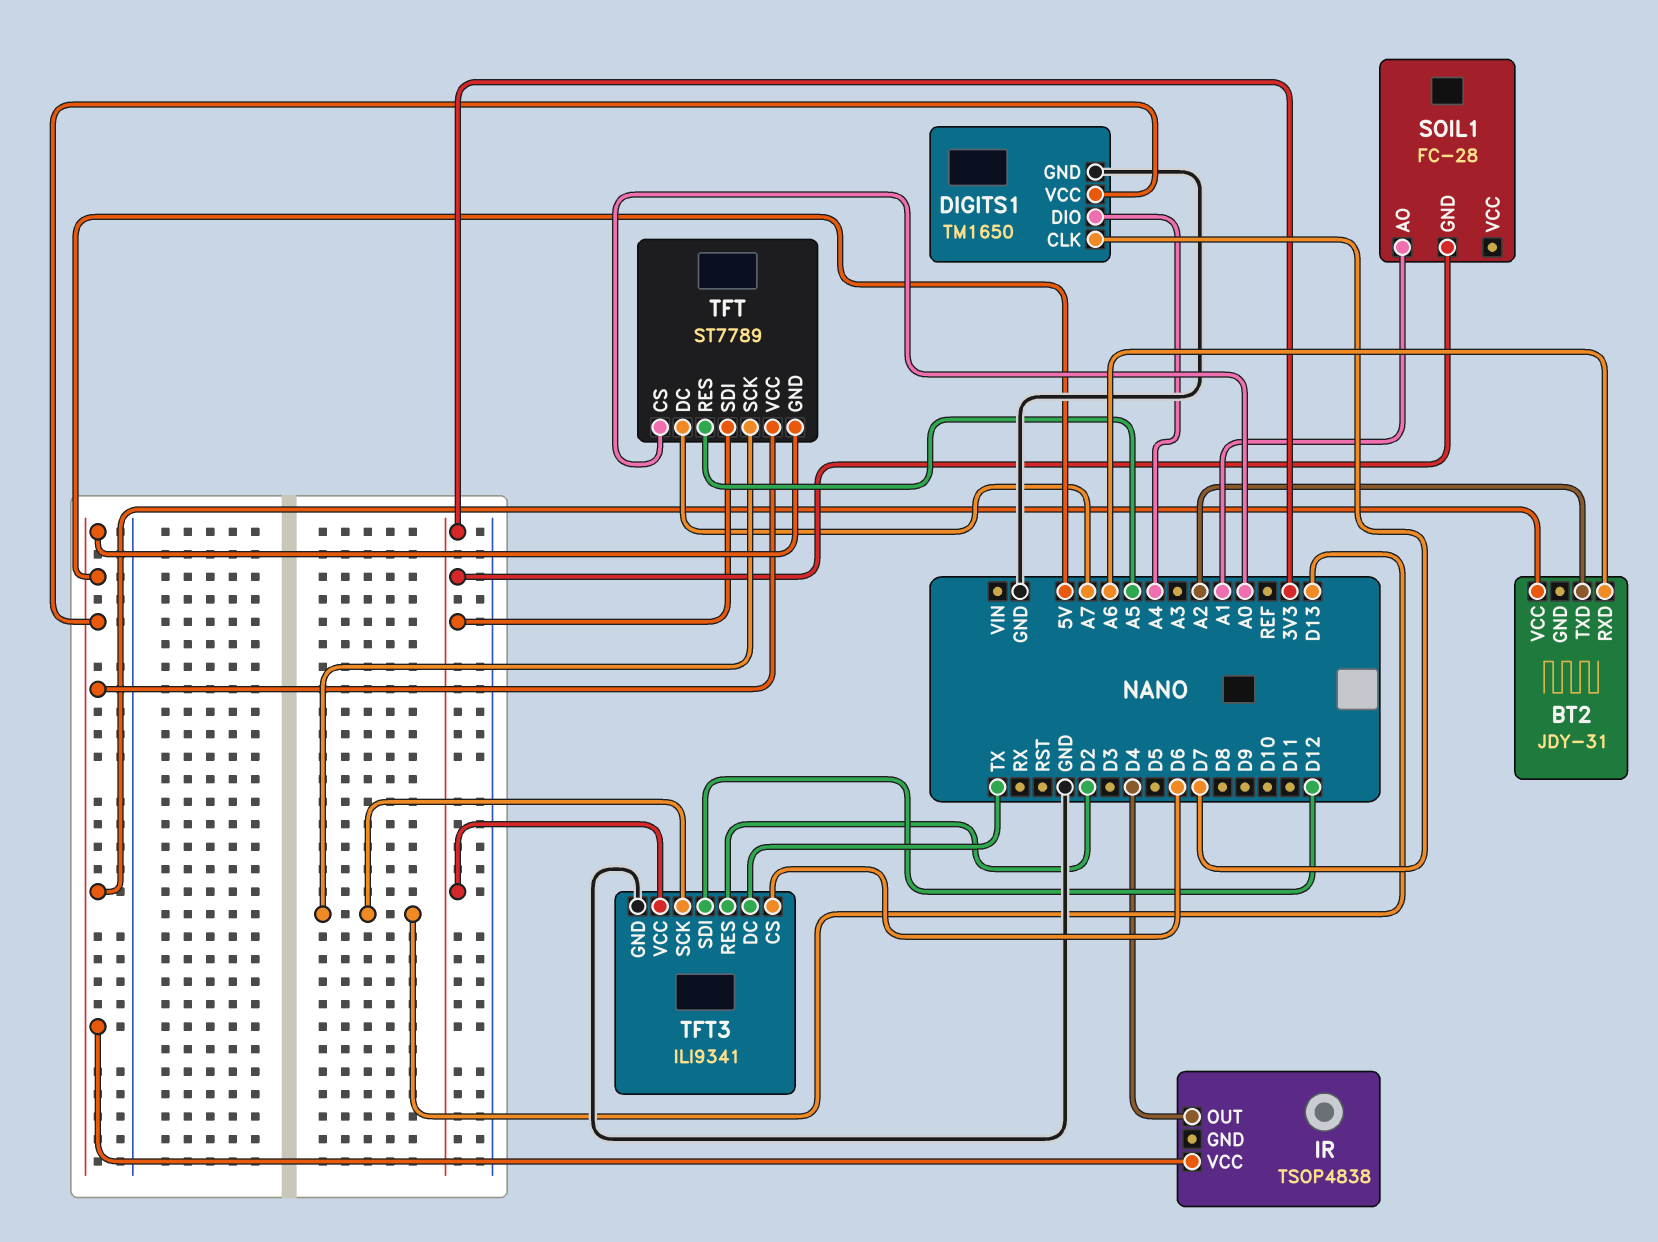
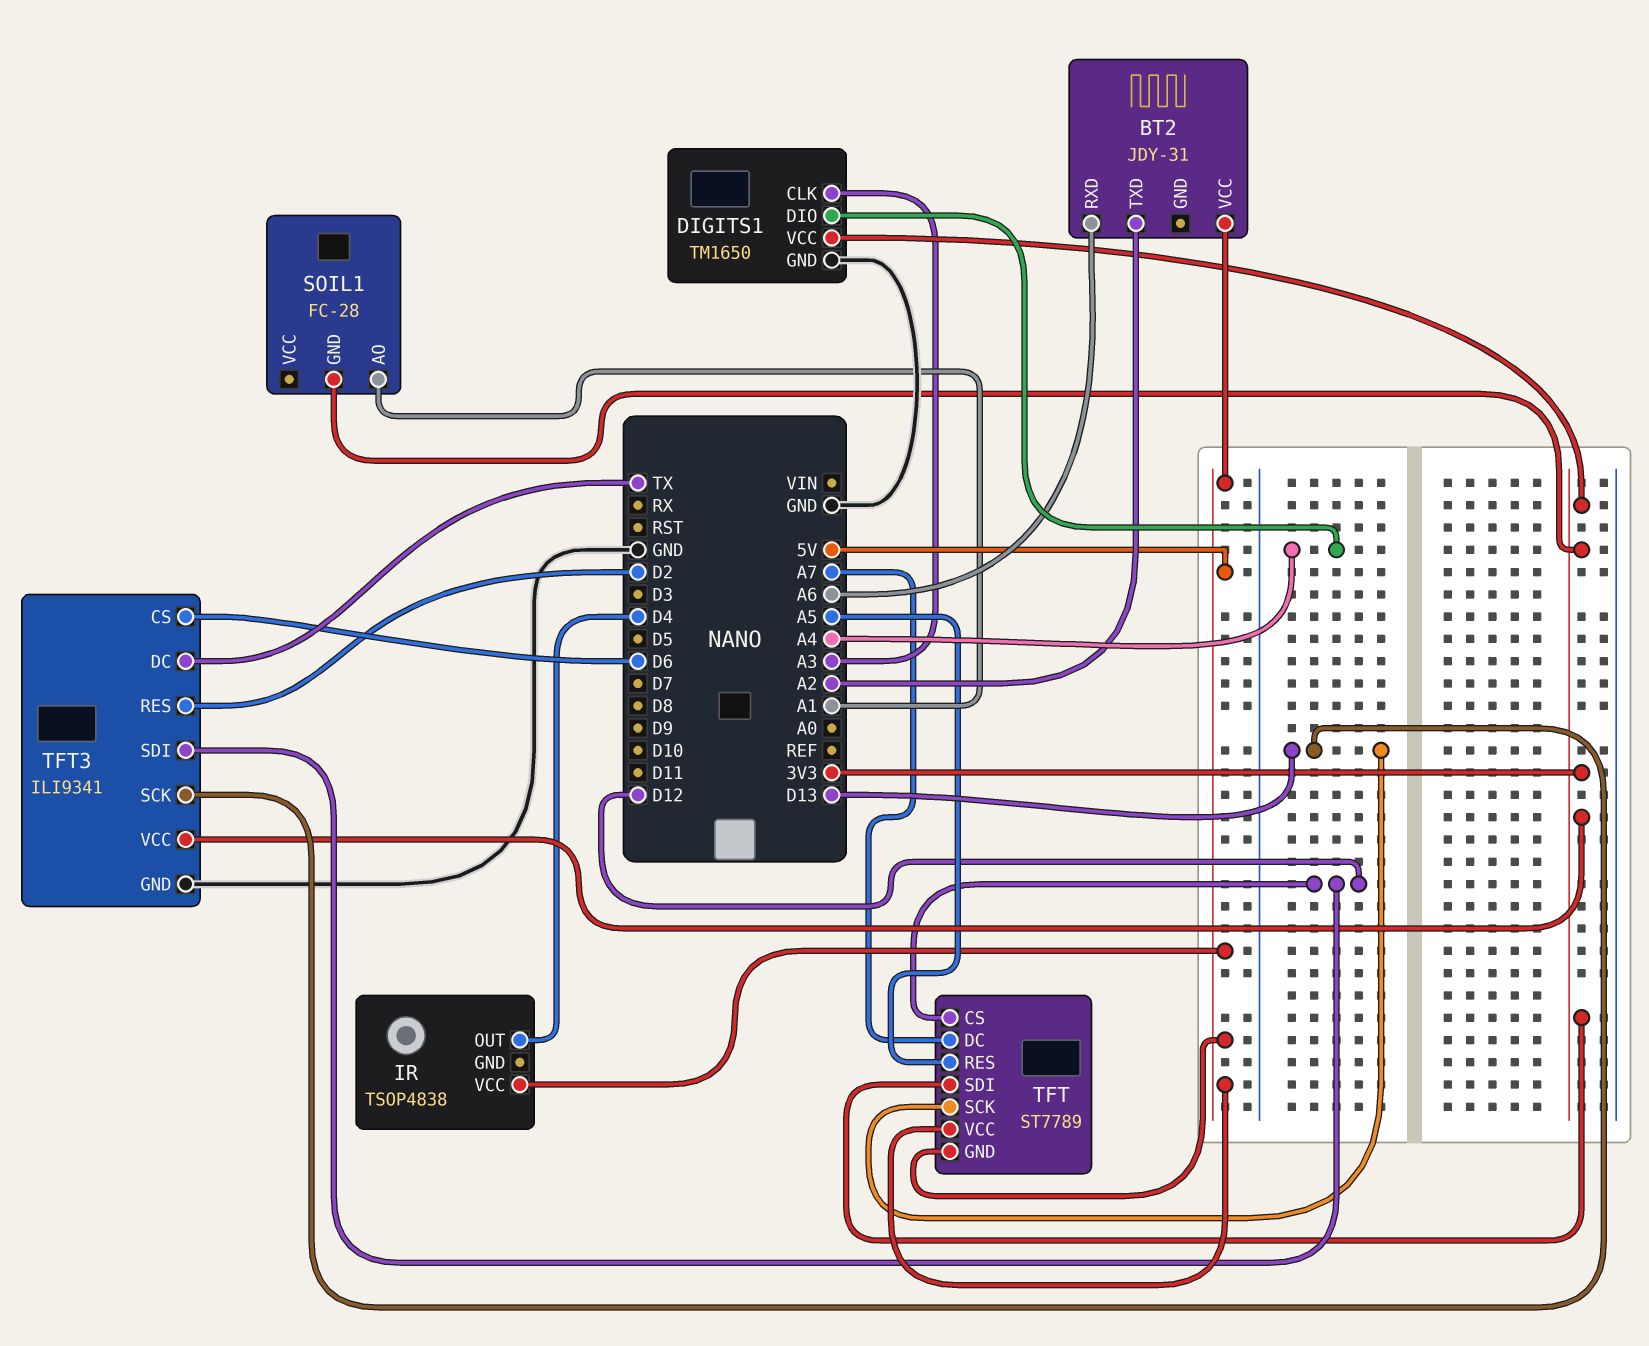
DIGITS1 pin CLK: D7 -> A3
DIGITS1 pin VCC: 5V -> 3V3
TFT pin CS: A0 -> D12

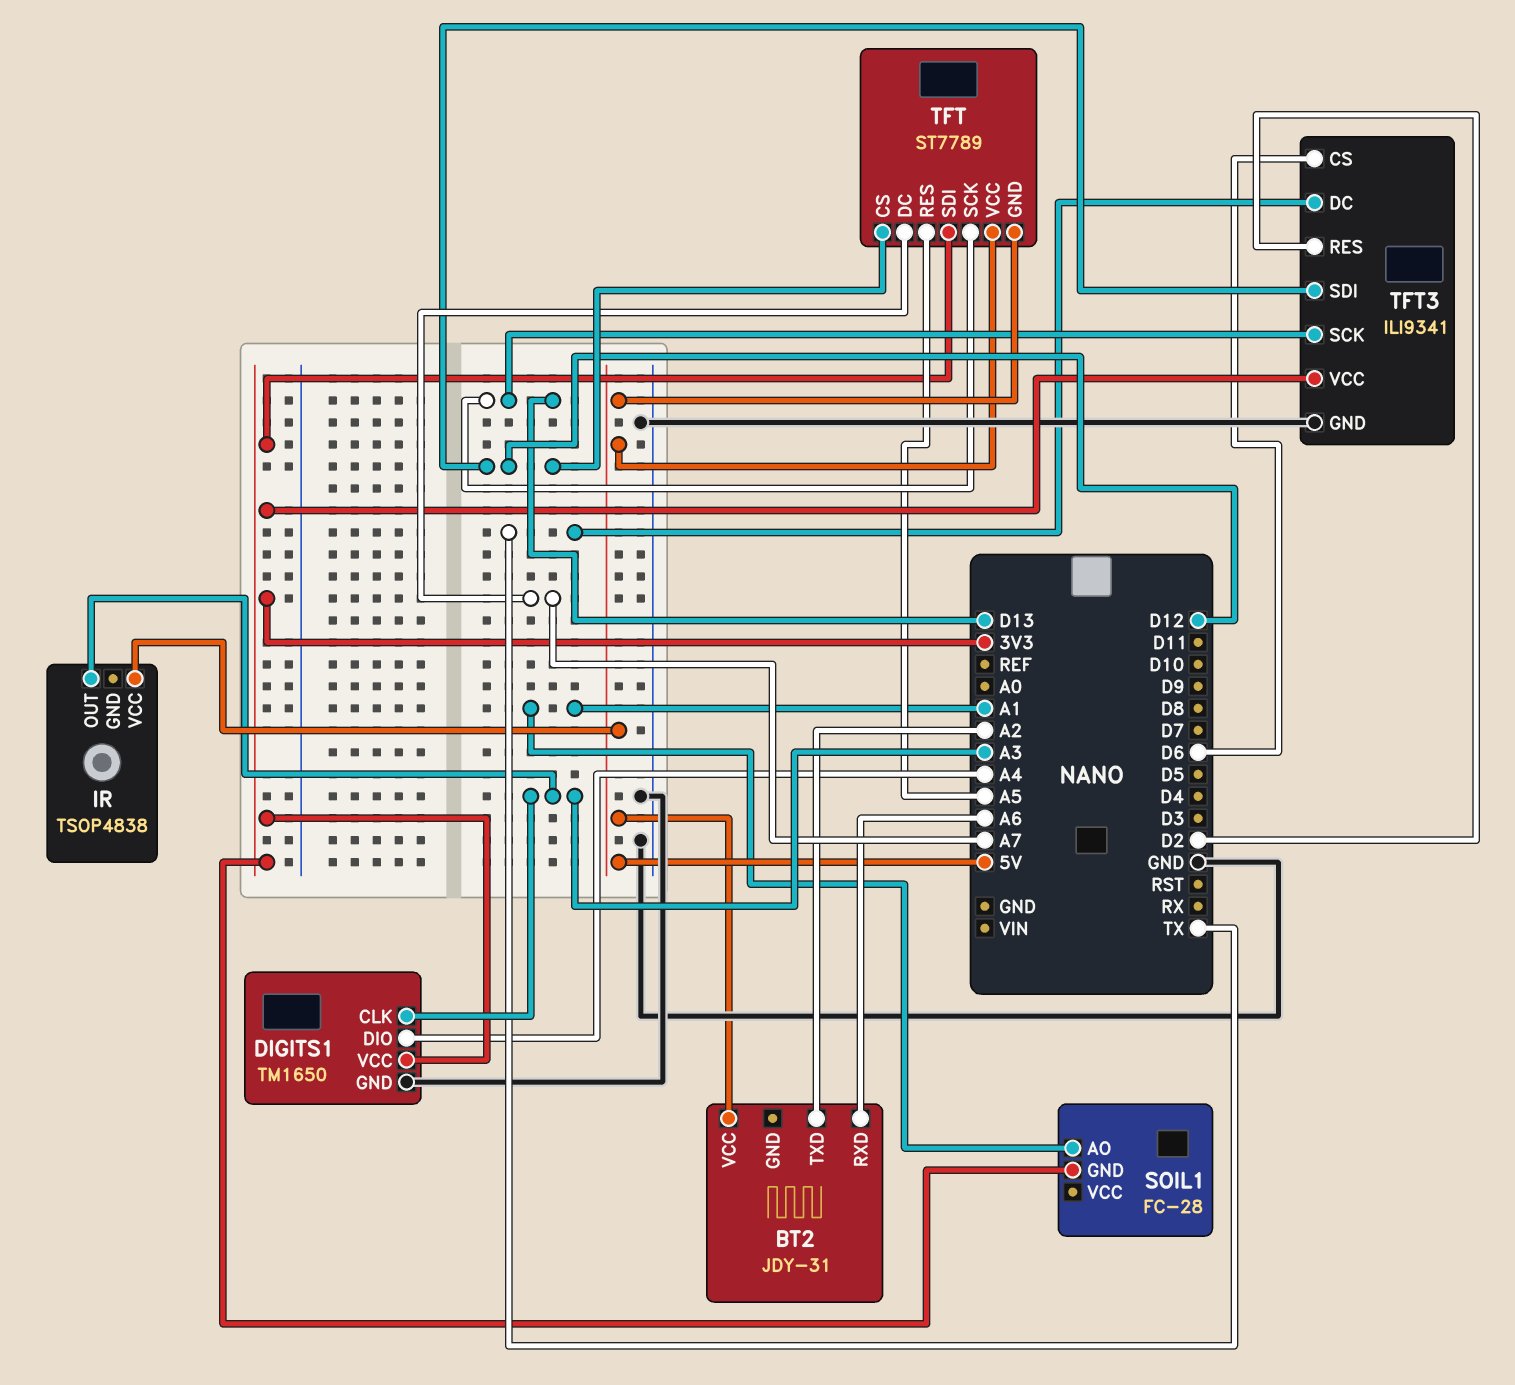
IR pin OUT: D4 -> A3

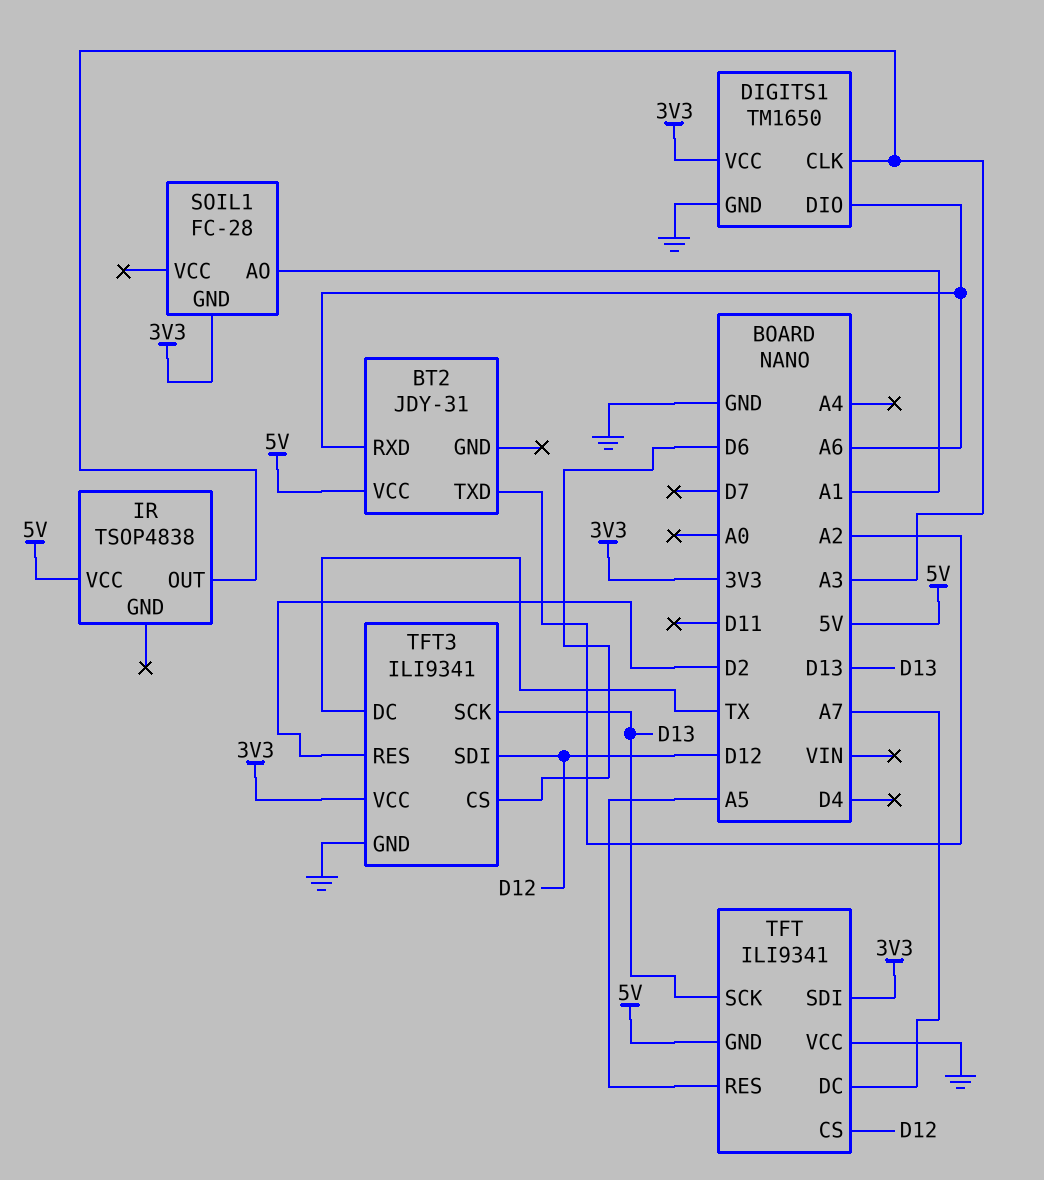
DIGITS1 pin DIO: A4 -> A6
TFT: ST7789 -> ILI9341
TFT pin VCC: 5V -> GND

